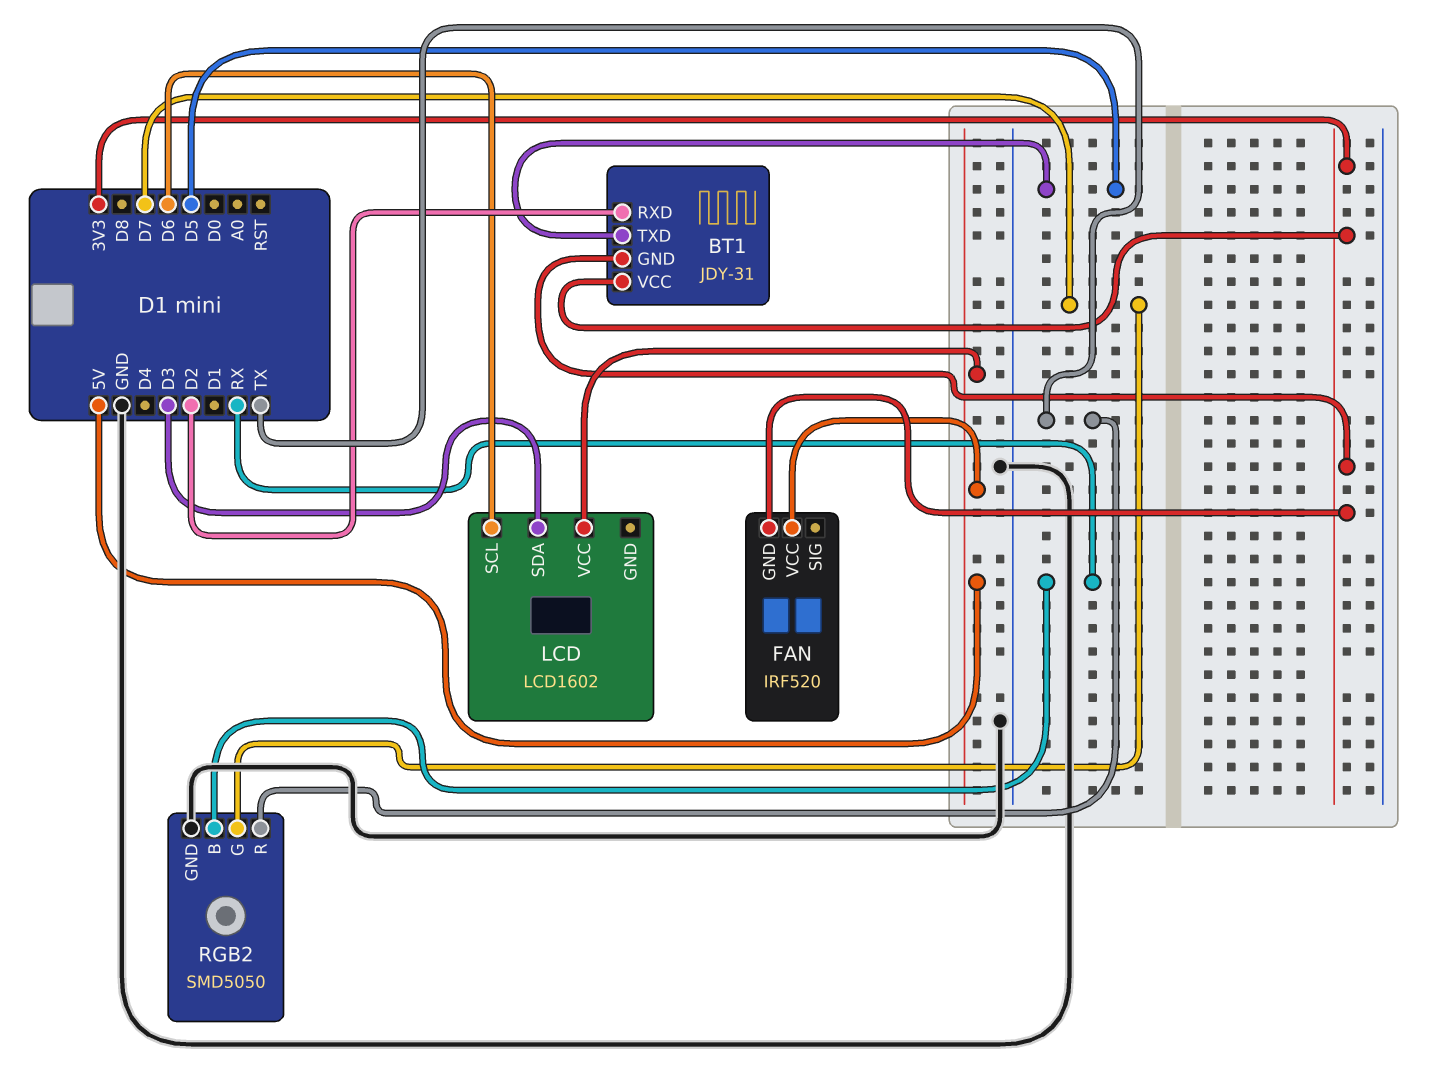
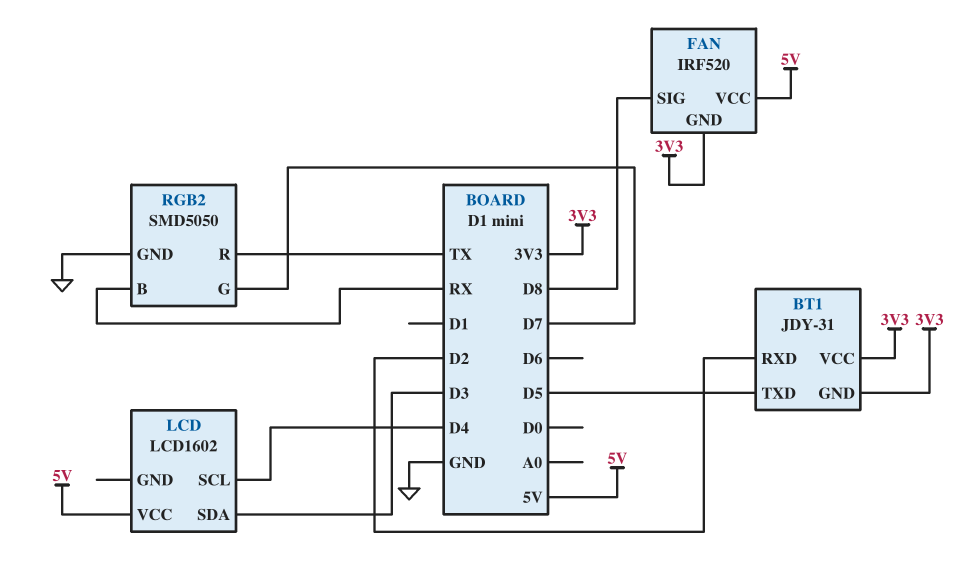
FAN pin SIG: none -> D8
LCD pin SCL: D6 -> D4

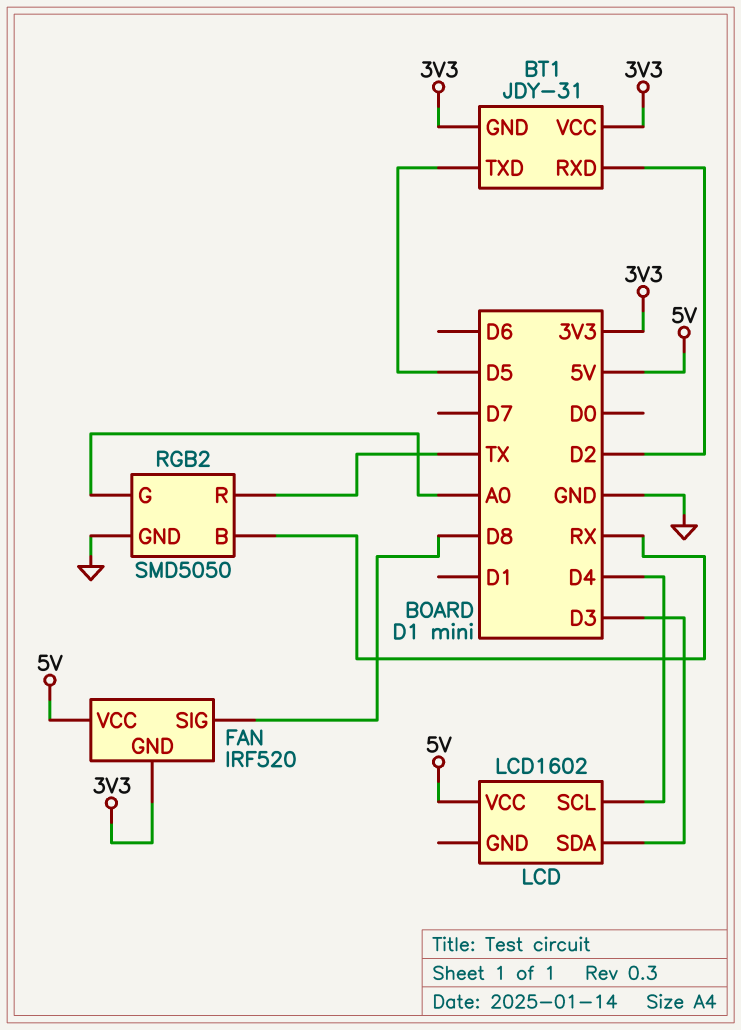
RGB2 pin G: D7 -> A0

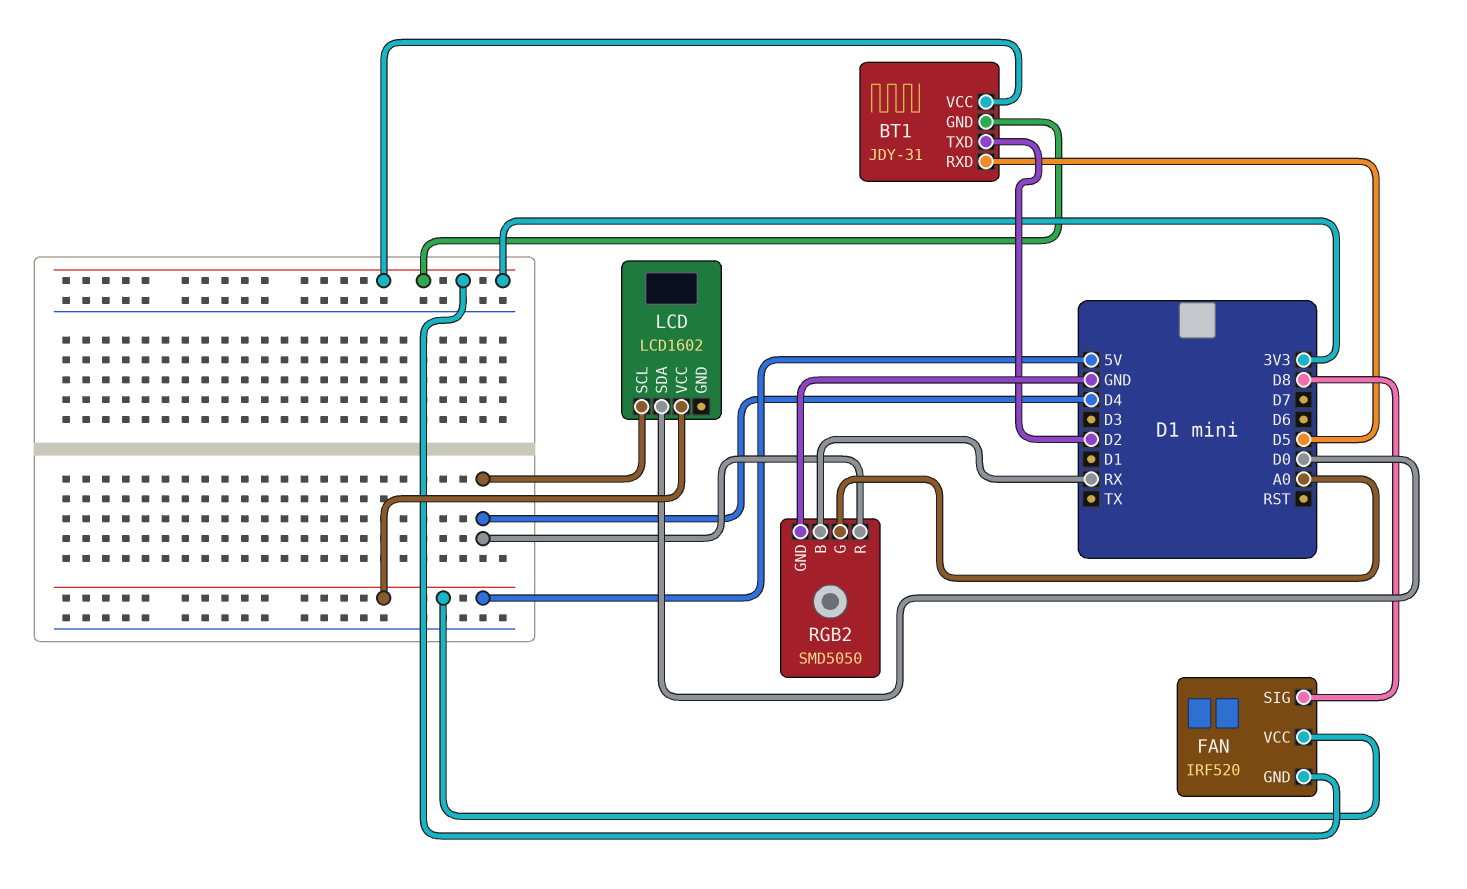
BT1 pin RXD: D2 -> D5
BT1 pin TXD: D5 -> D2
LCD pin SDA: D3 -> D0
RGB2 pin R: TX -> D4

